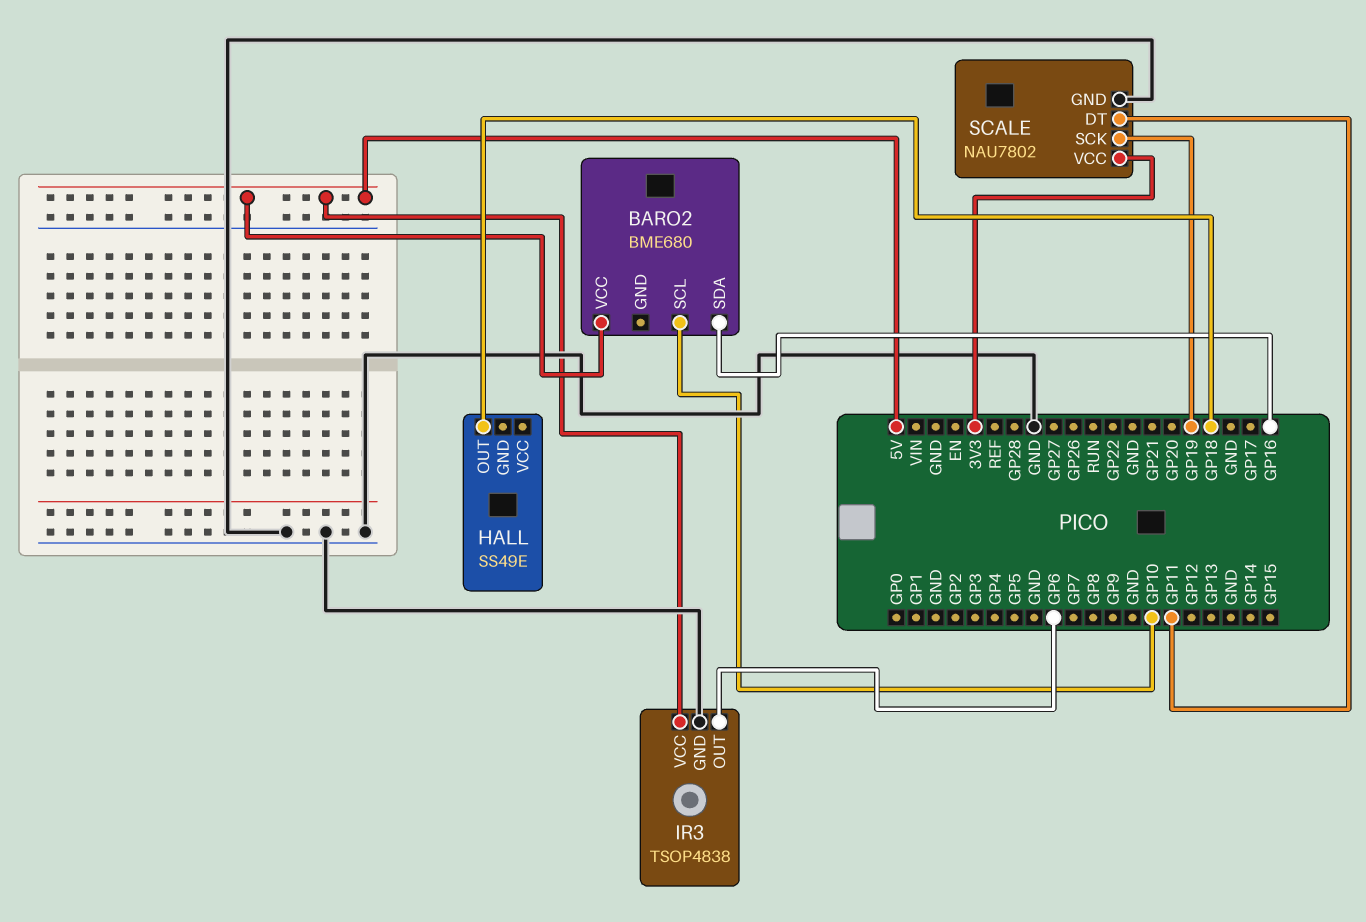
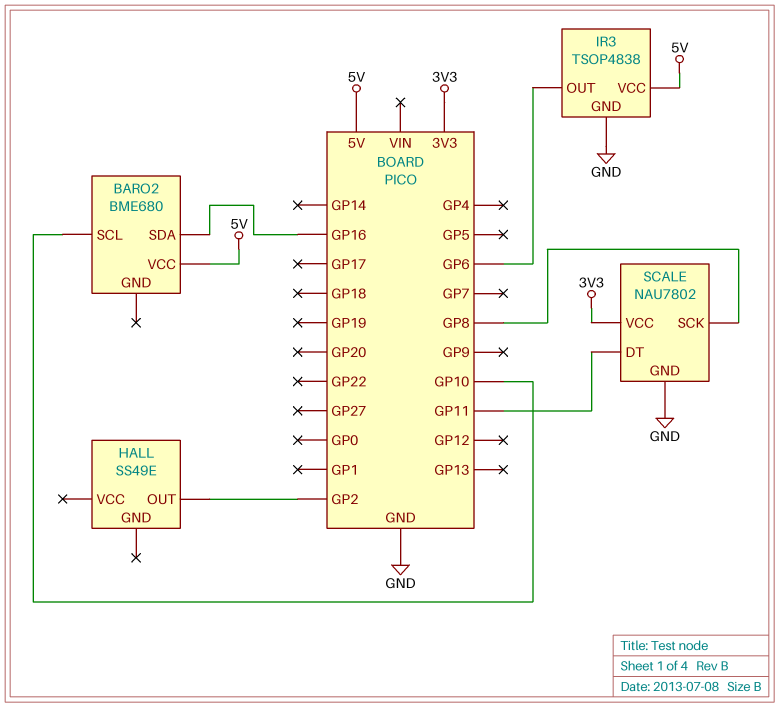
HALL pin OUT: GP18 -> GP2
SCALE pin SCK: GP19 -> GP8

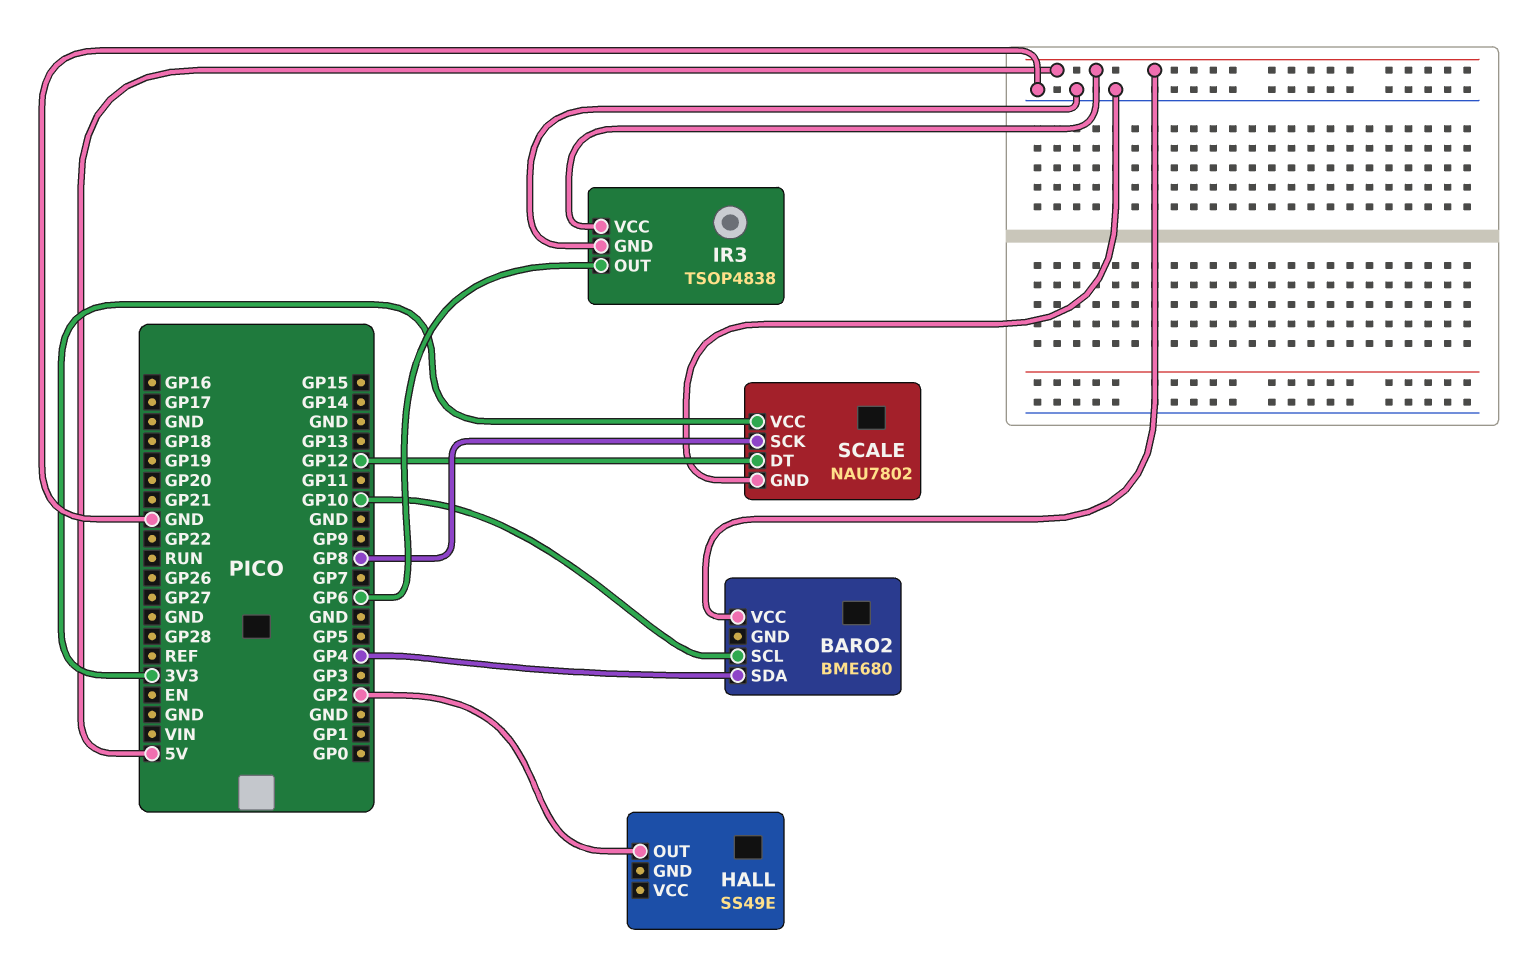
BARO2 pin SDA: GP16 -> GP4
SCALE pin DT: GP11 -> GP12

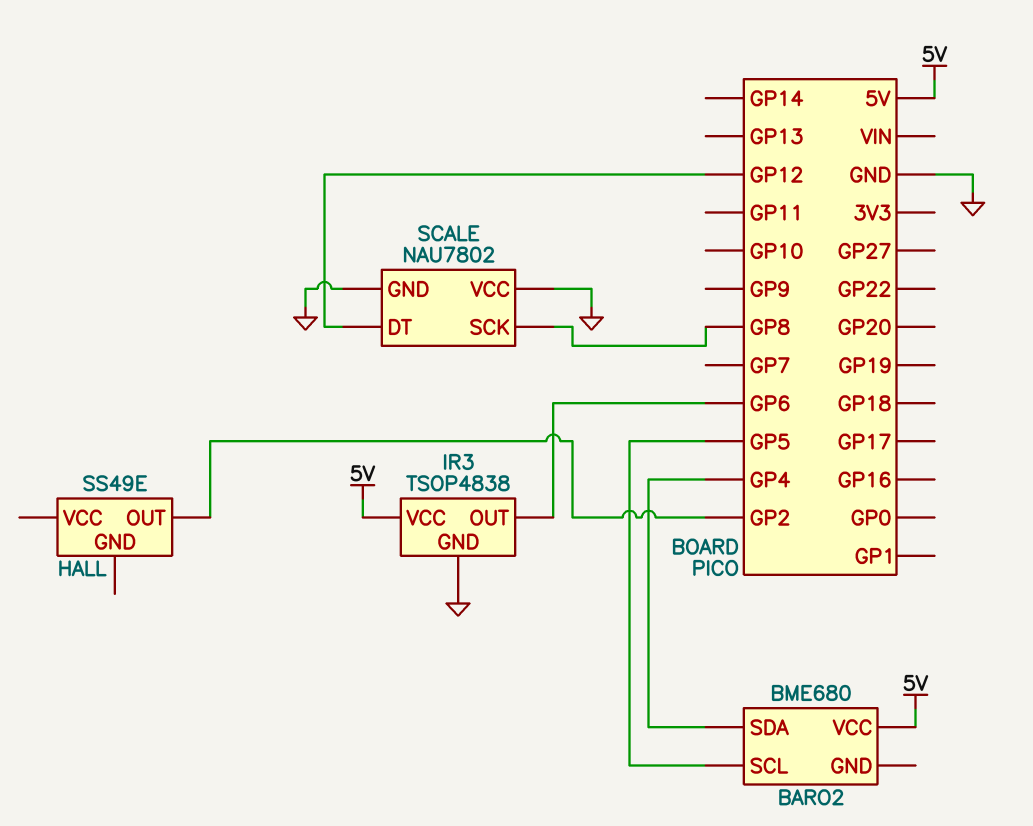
BARO2 pin SCL: GP10 -> GP5
SCALE pin VCC: 3V3 -> GND

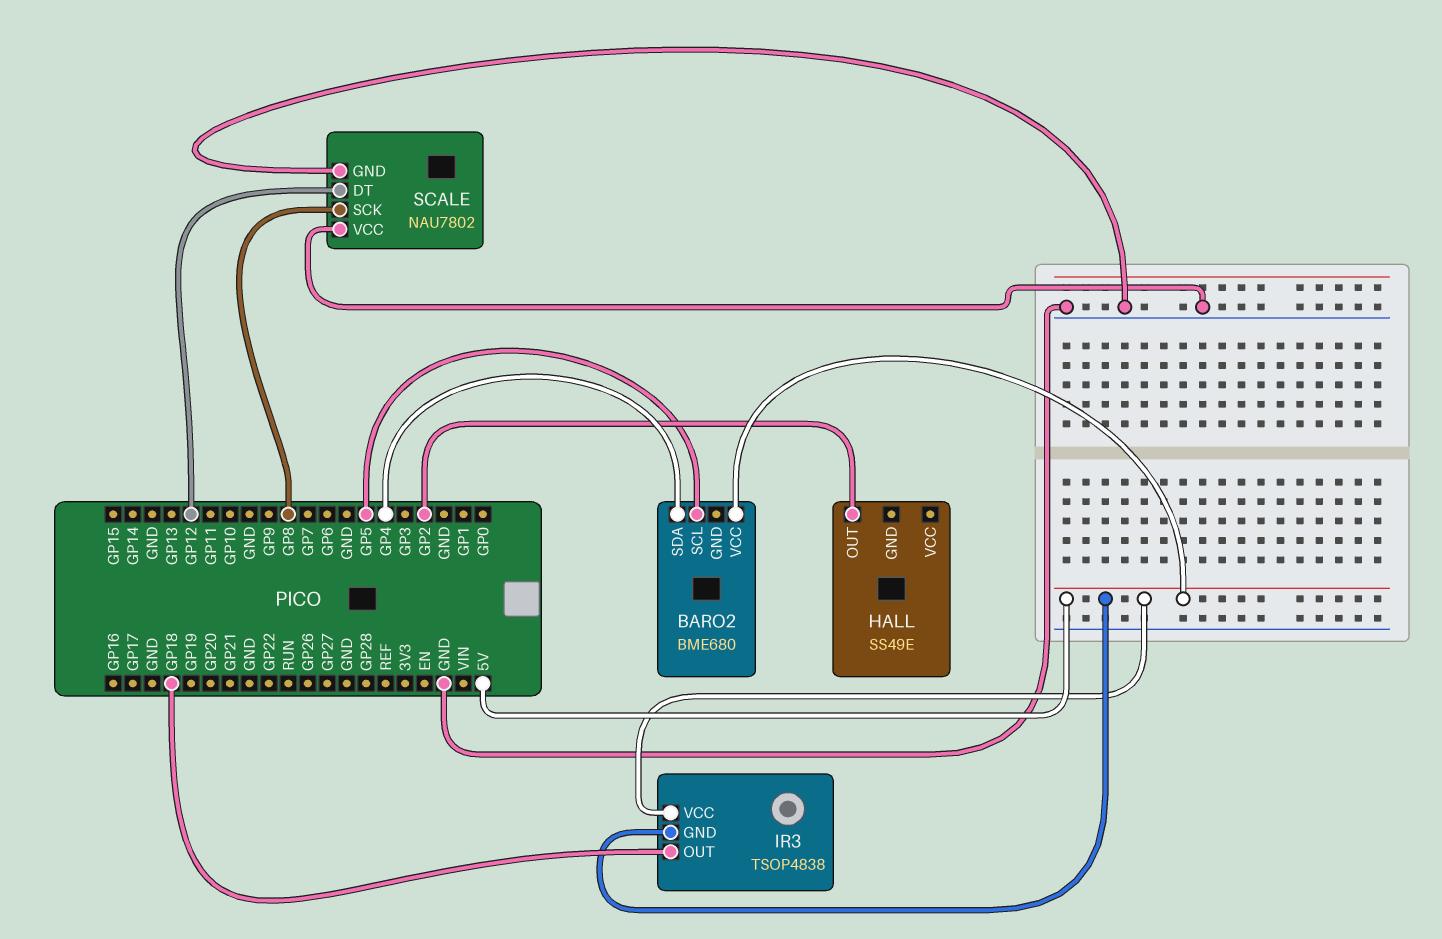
IR3 pin GND: GND -> 5V
IR3 pin OUT: GP6 -> GP18

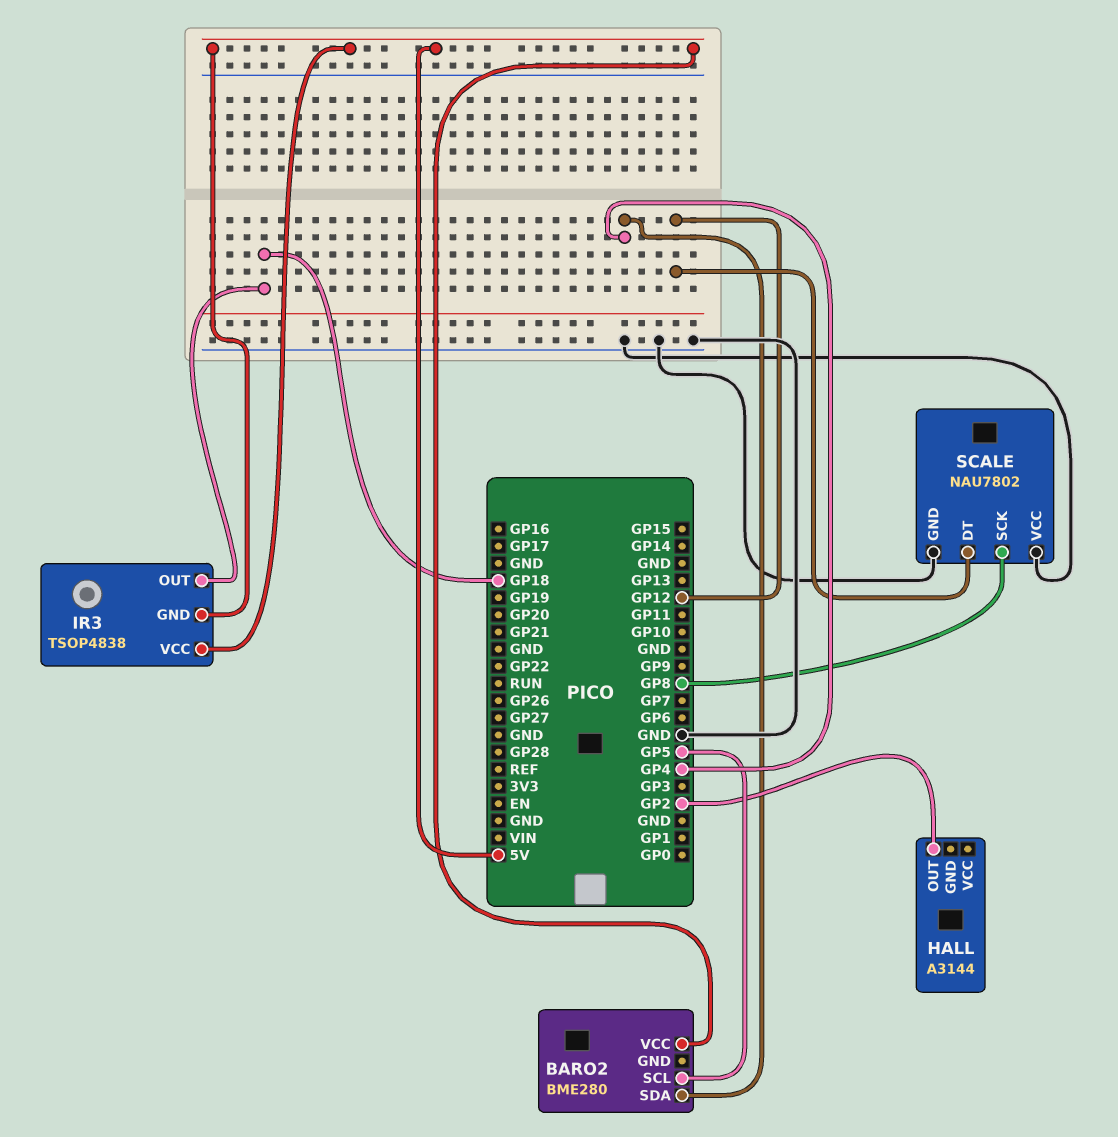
BARO2: BME680 -> BME280
HALL: SS49E -> A3144

